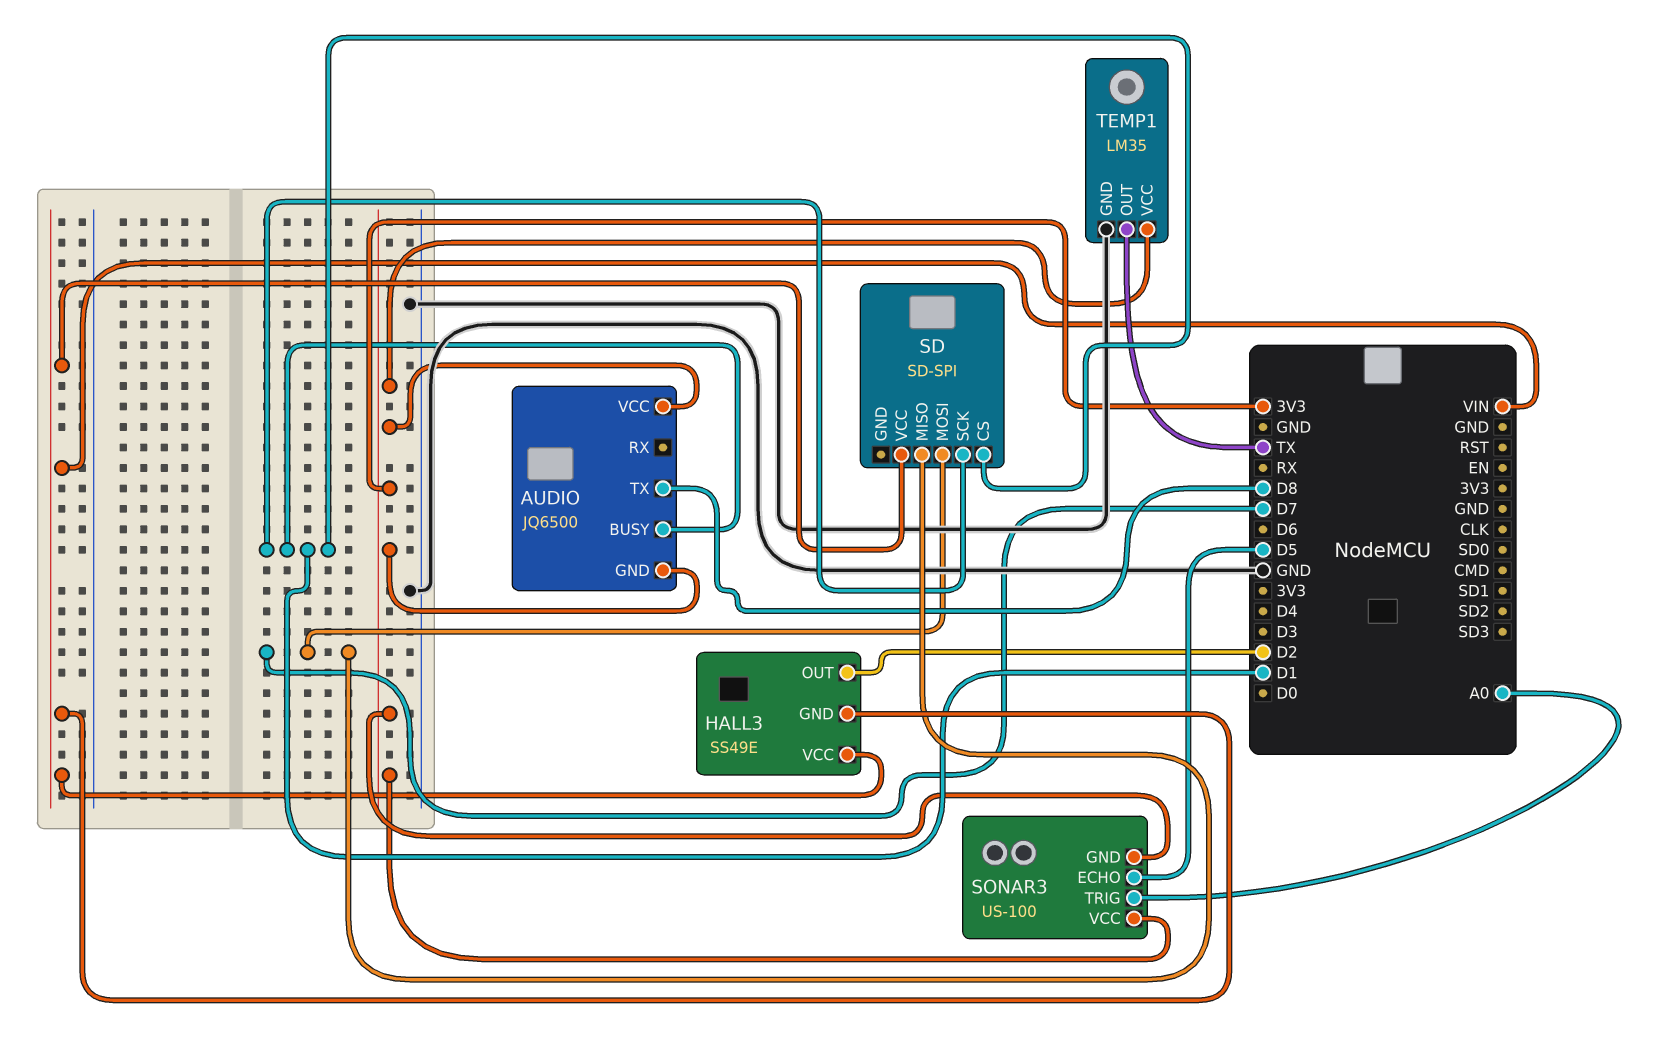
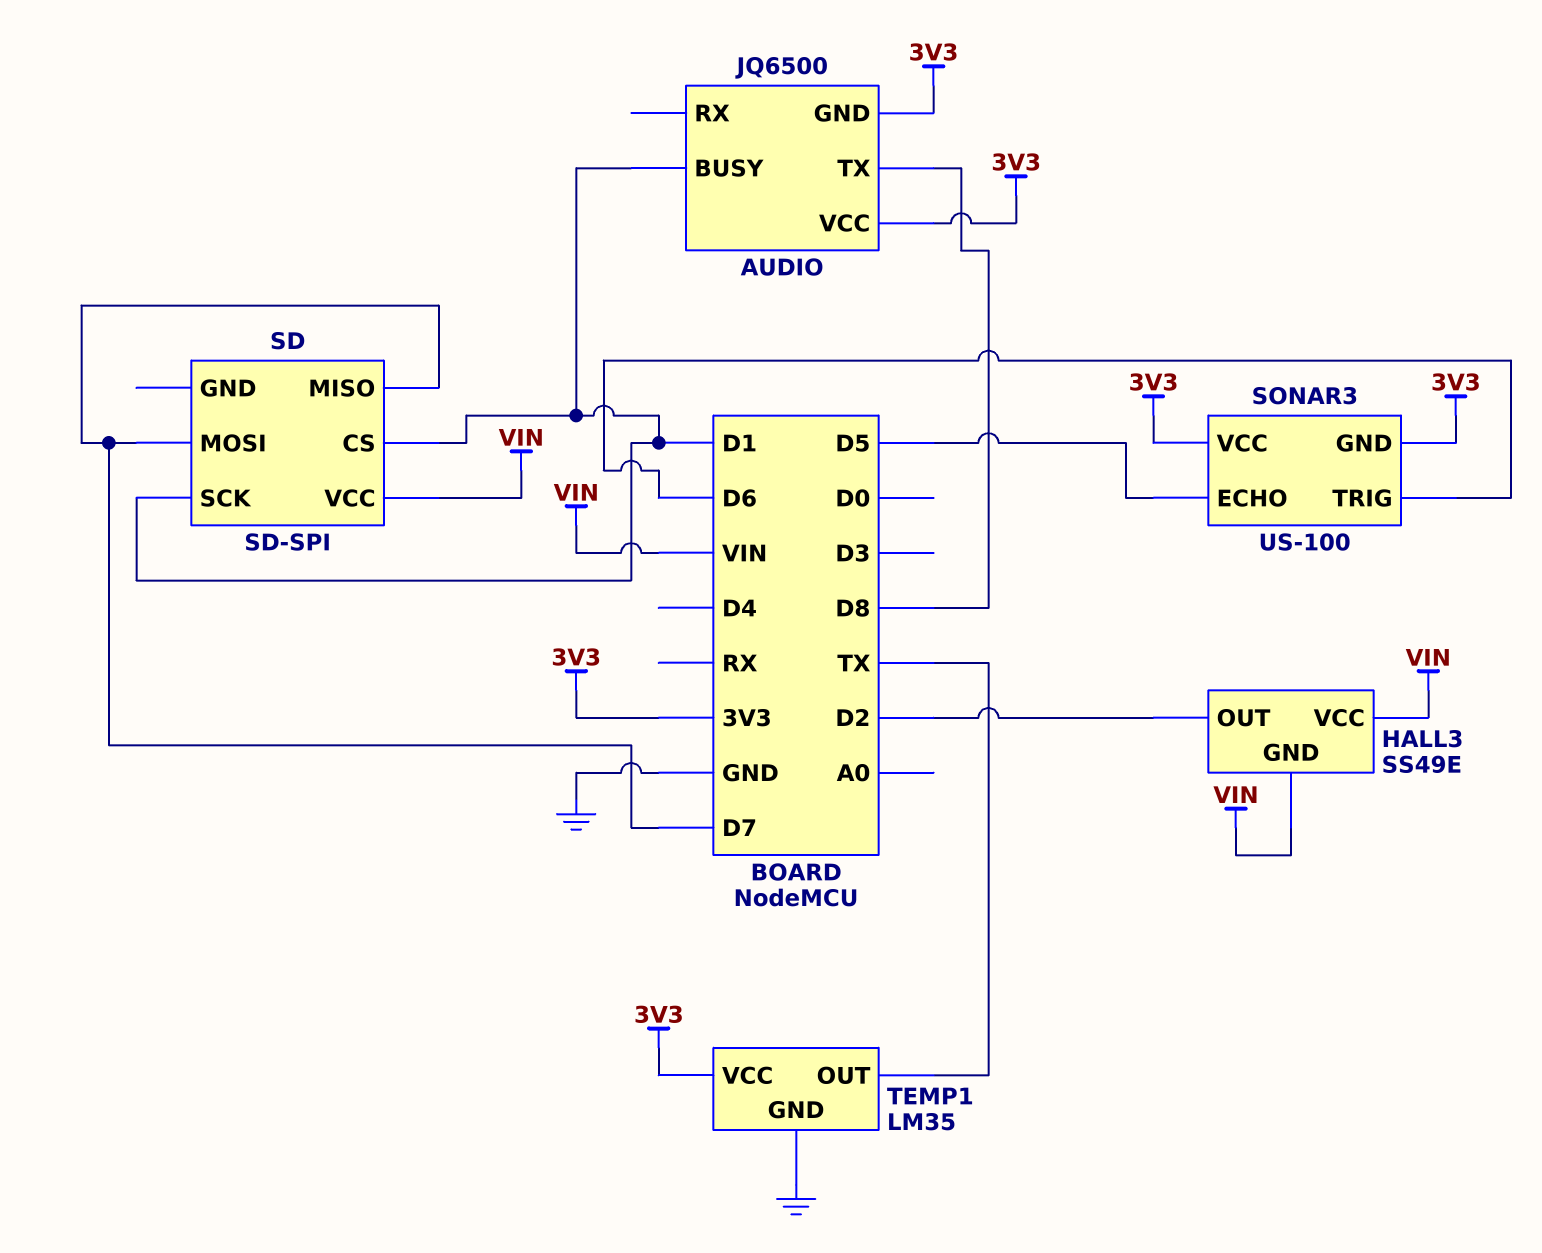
SONAR3 pin TRIG: A0 -> D6

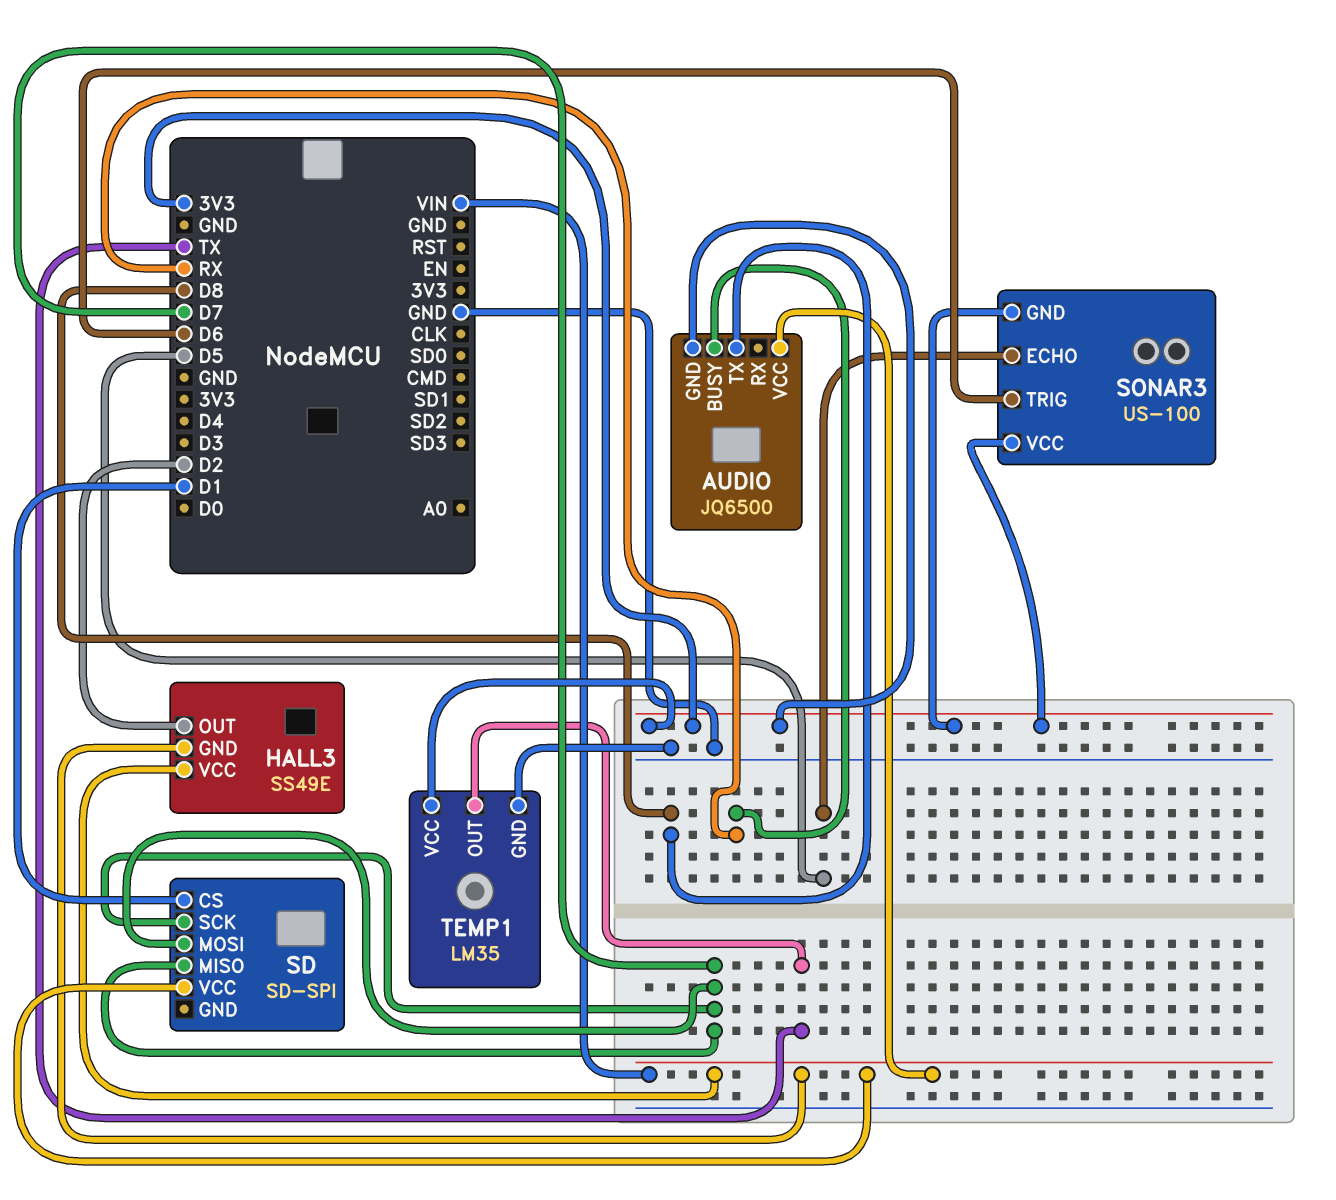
AUDIO pin BUSY: D1 -> RX
AUDIO pin VCC: 3V3 -> VIN
SD pin SCK: D1 -> D7

